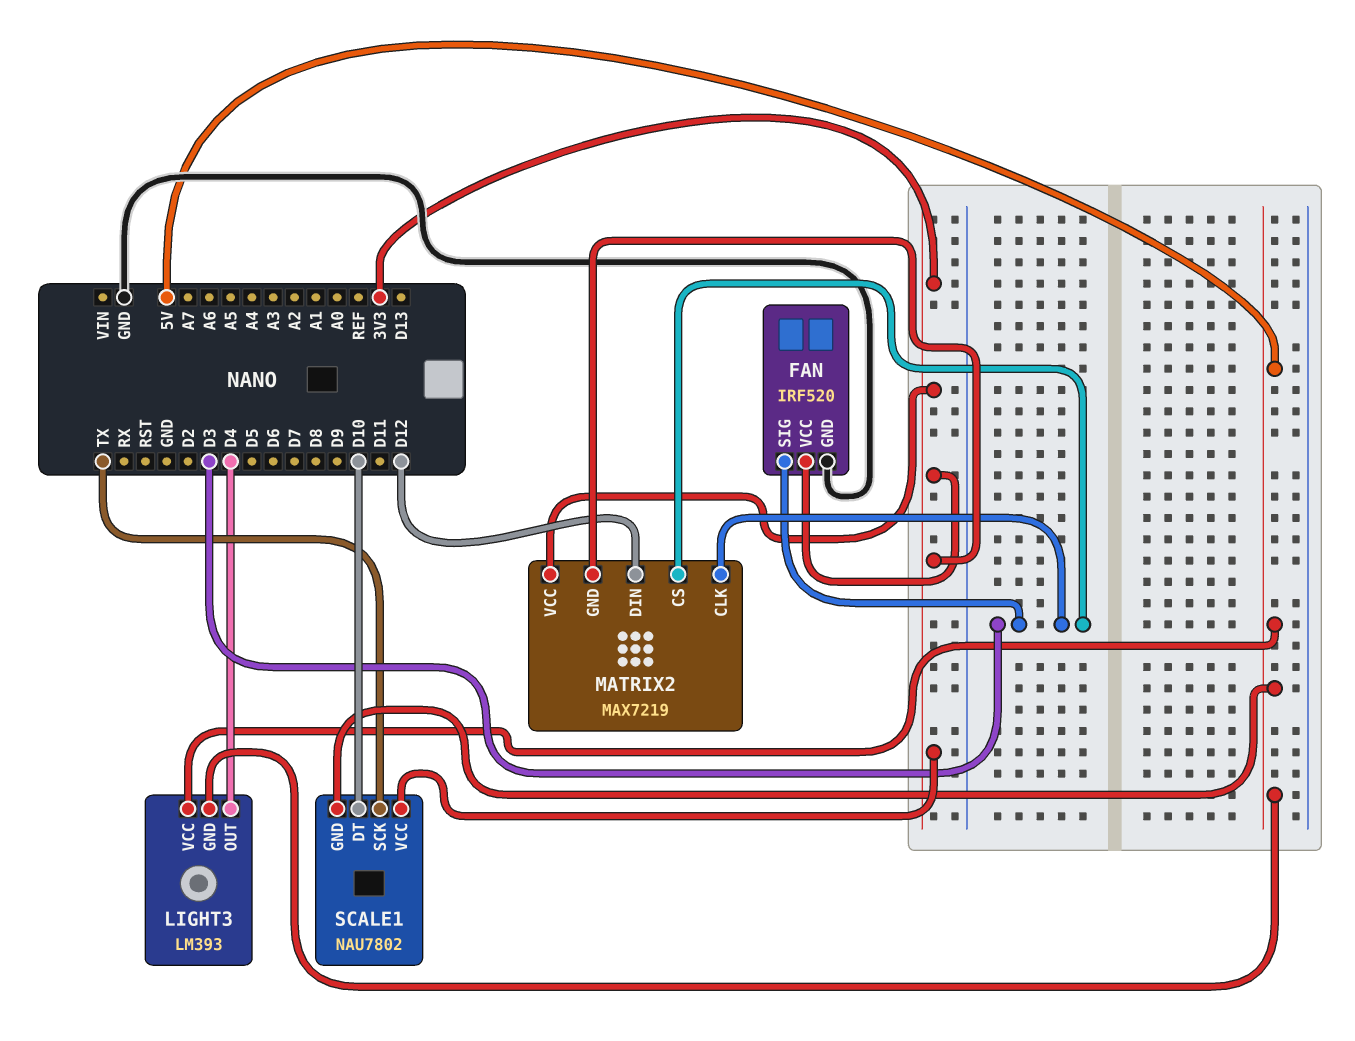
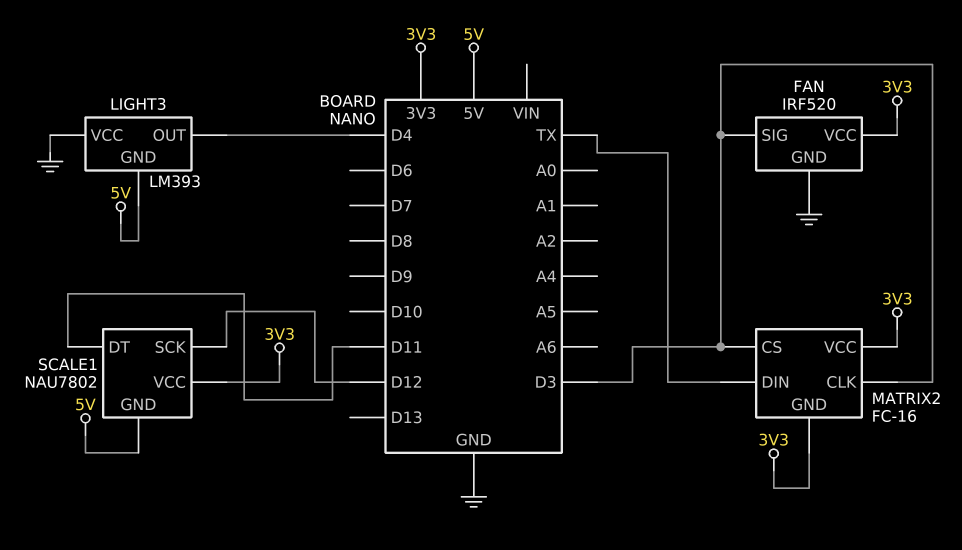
LIGHT3 pin VCC: 5V -> GND
MATRIX2: MAX7219 -> FC-16
MATRIX2 pin DIN: D12 -> TX
SCALE1 pin DT: D10 -> D11
SCALE1 pin SCK: TX -> D12

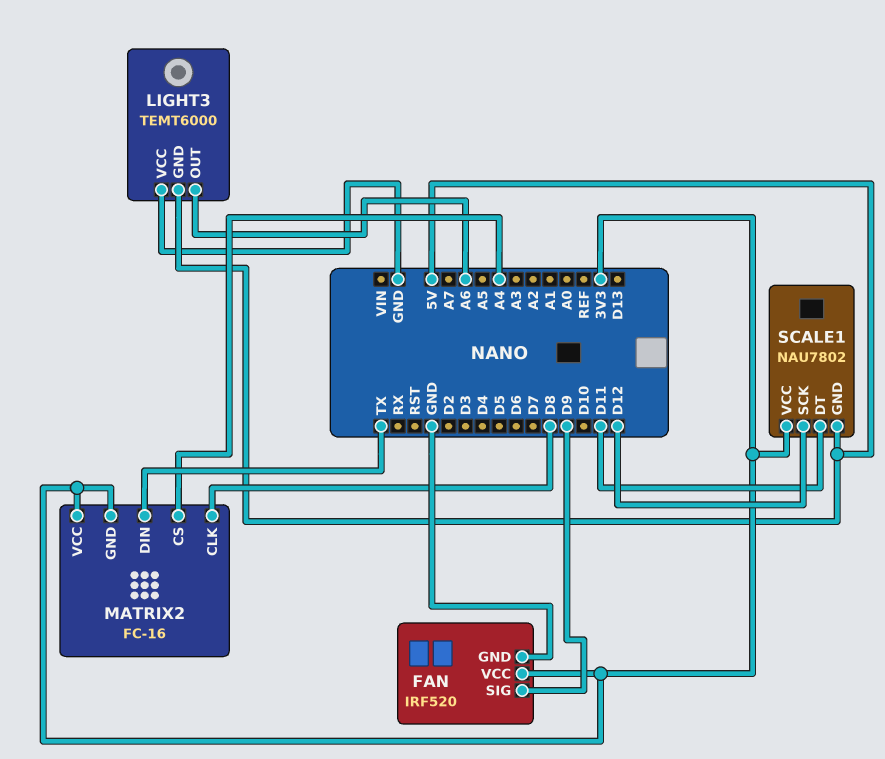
FAN pin SIG: D3 -> D9
LIGHT3: LM393 -> TEMT6000
LIGHT3 pin OUT: D4 -> A6
MATRIX2 pin CLK: D3 -> D8
MATRIX2 pin CS: D3 -> A4

